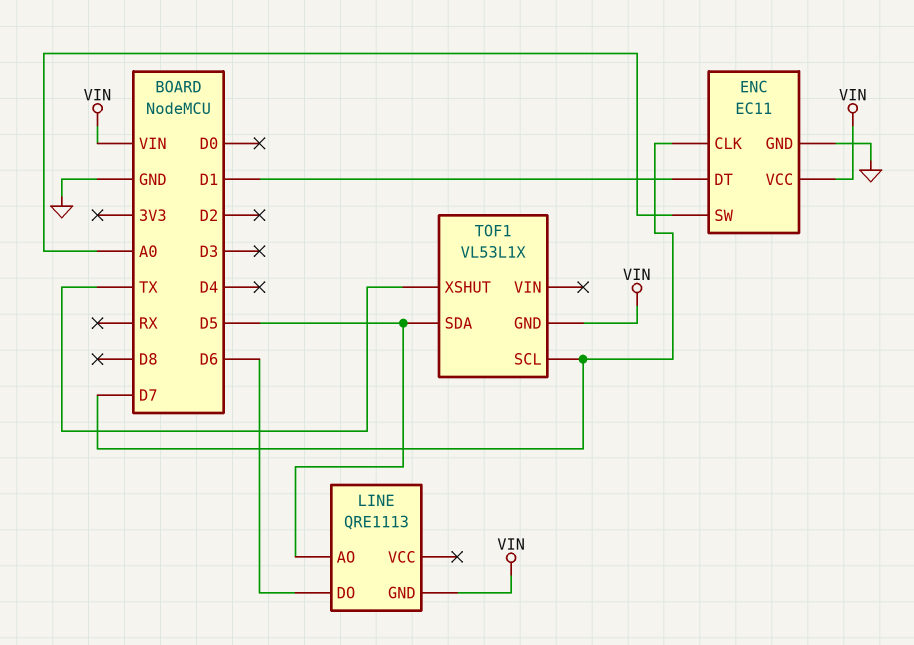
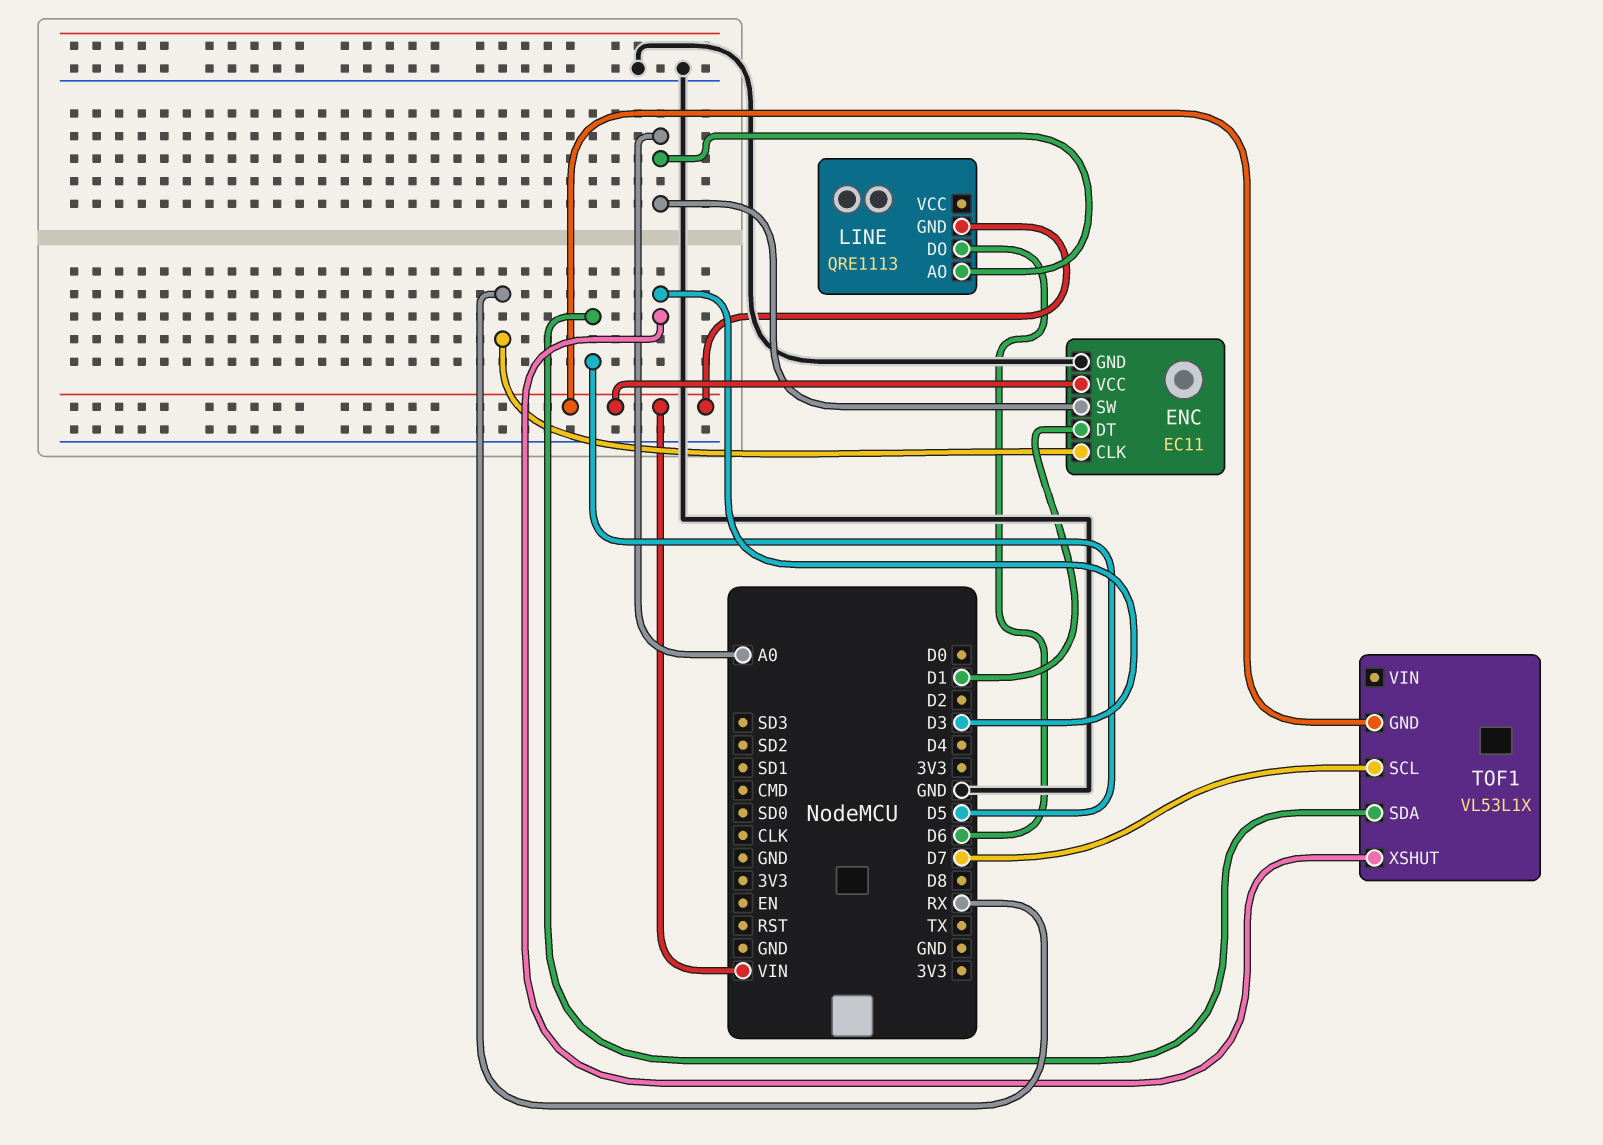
ENC pin CLK: D7 -> RX
LINE pin AO: D5 -> A0
TOF1 pin XSHUT: TX -> D3

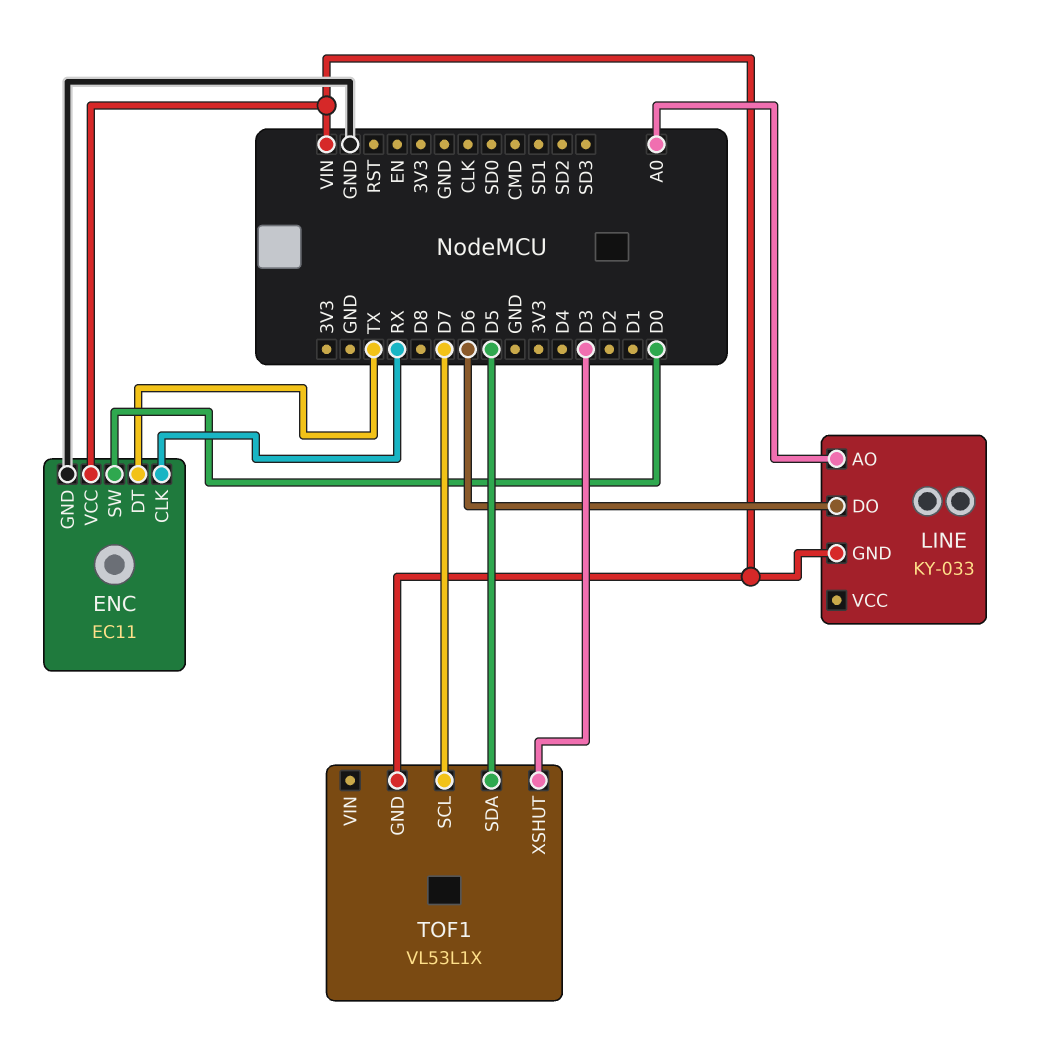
ENC pin DT: D1 -> TX
ENC pin SW: A0 -> D0
LINE: QRE1113 -> KY-033

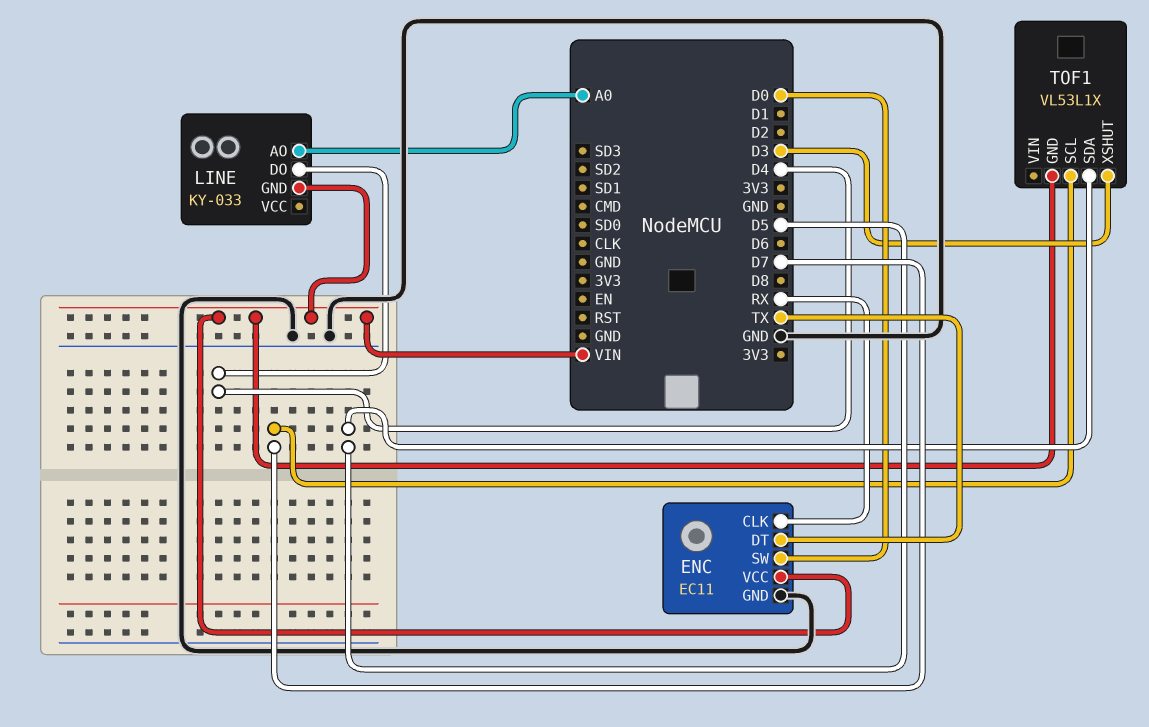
LINE pin DO: D6 -> D4

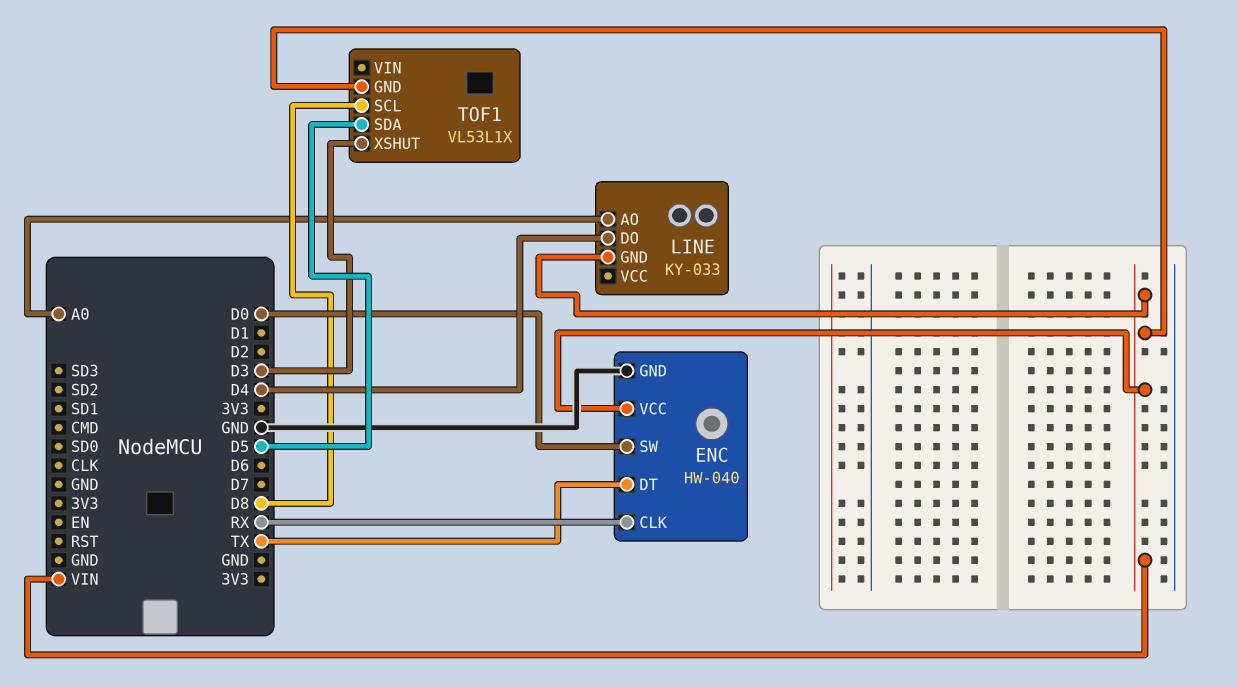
ENC: EC11 -> HW-040
TOF1 pin SCL: D7 -> D8

